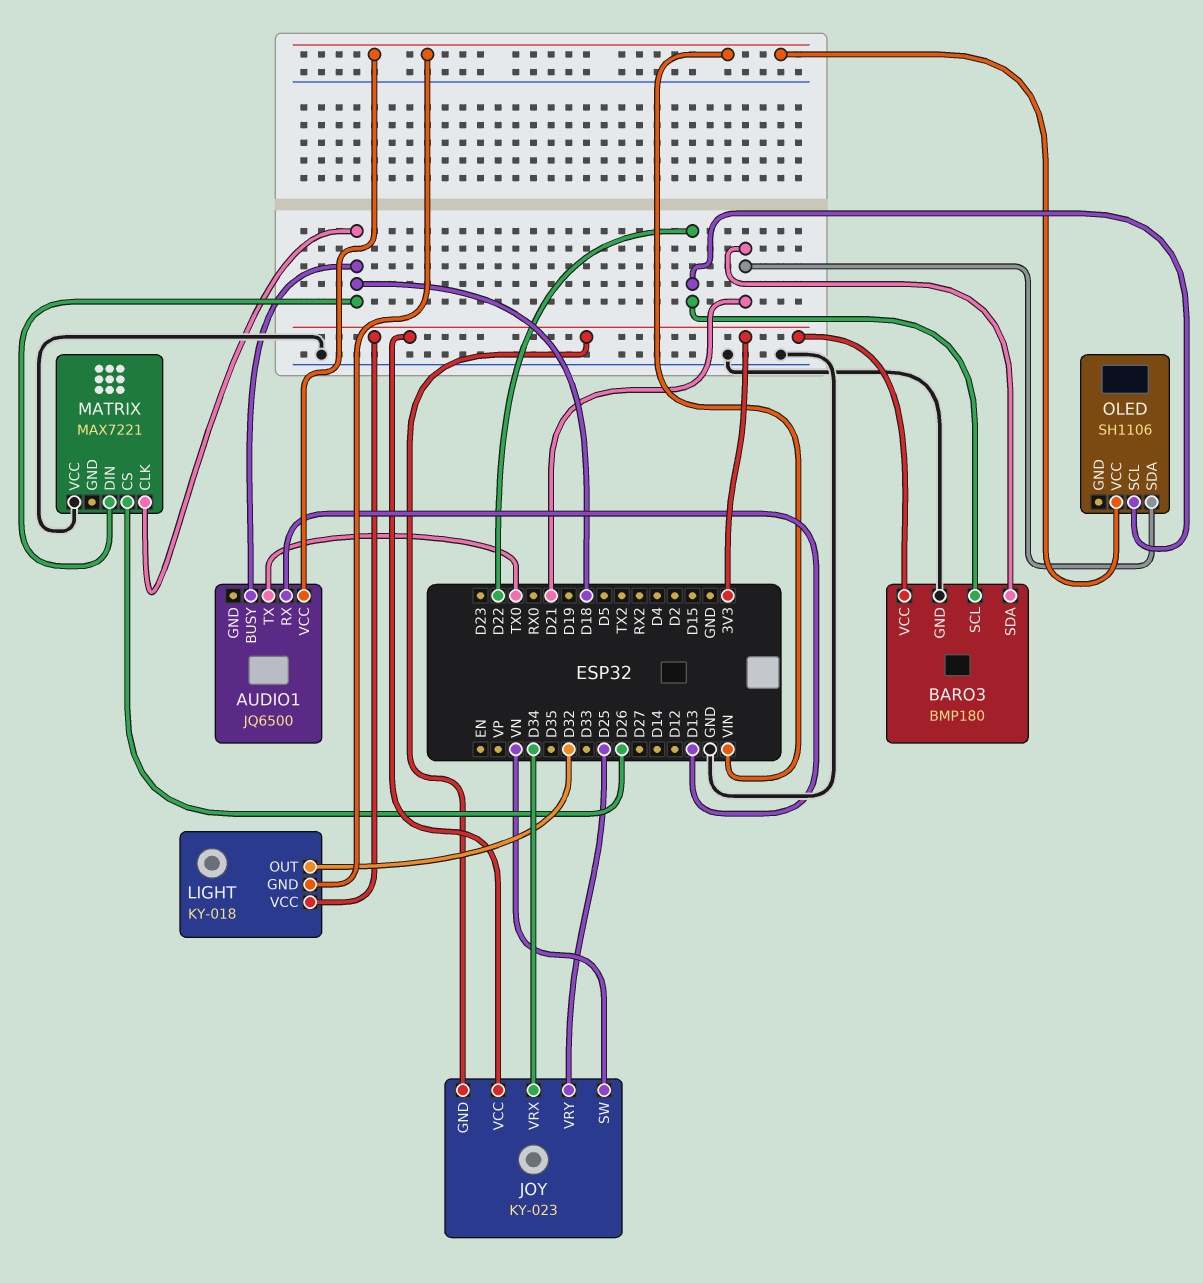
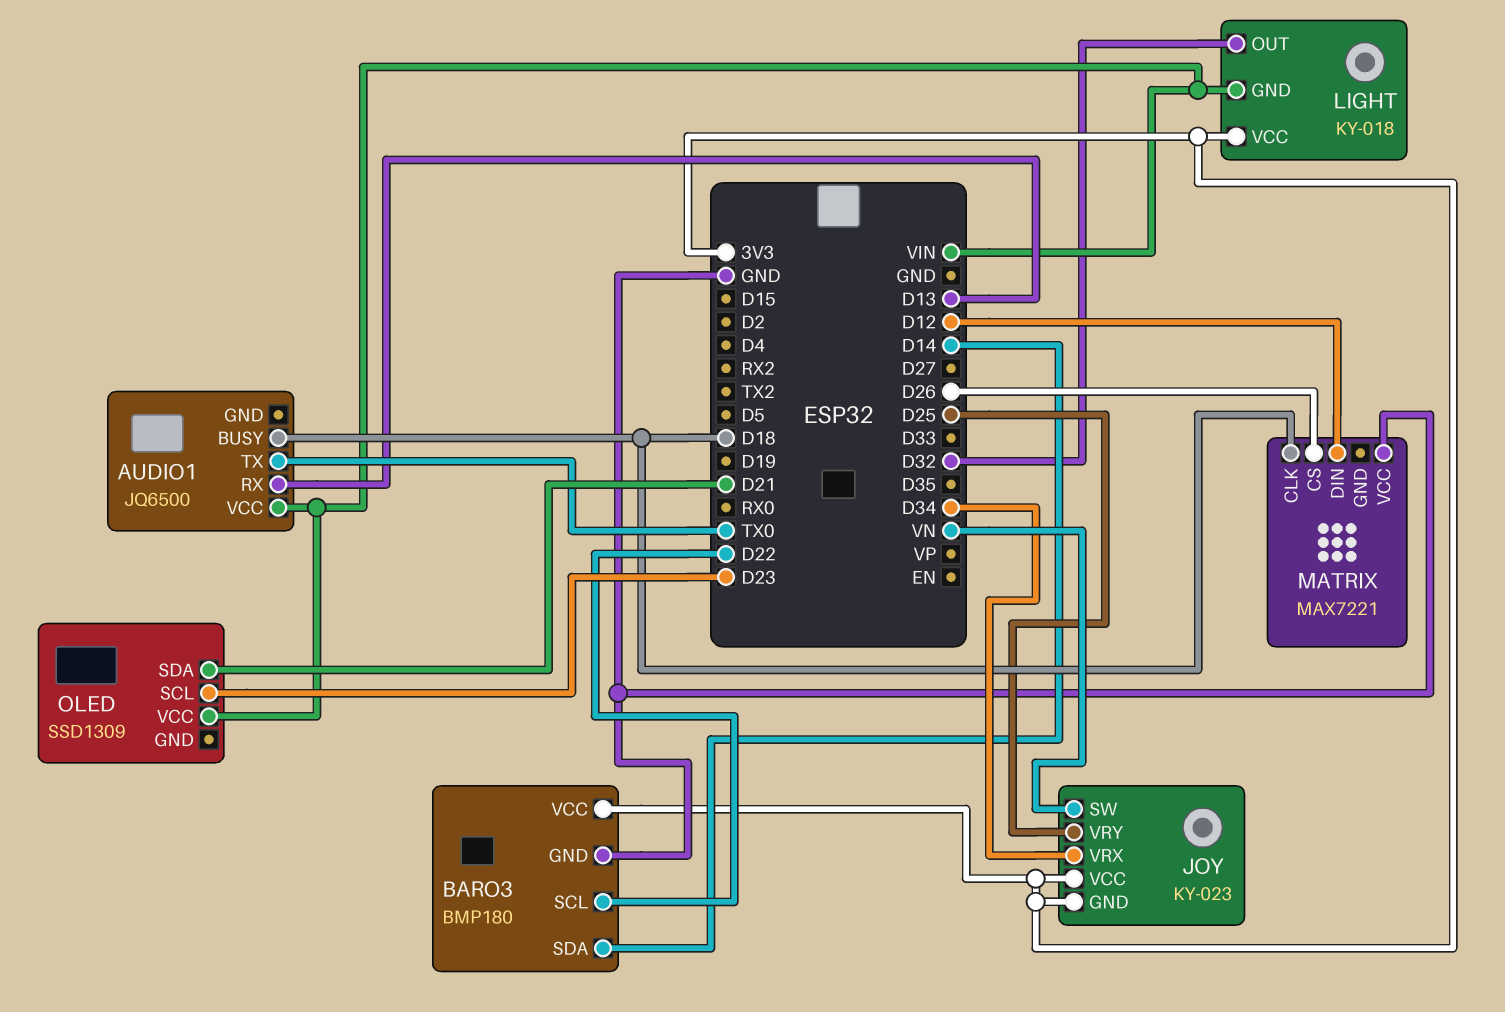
BARO3 pin SDA: D21 -> D14
MATRIX pin DIN: D18 -> D12
OLED: SH1106 -> SSD1309
OLED pin SCL: D22 -> D23

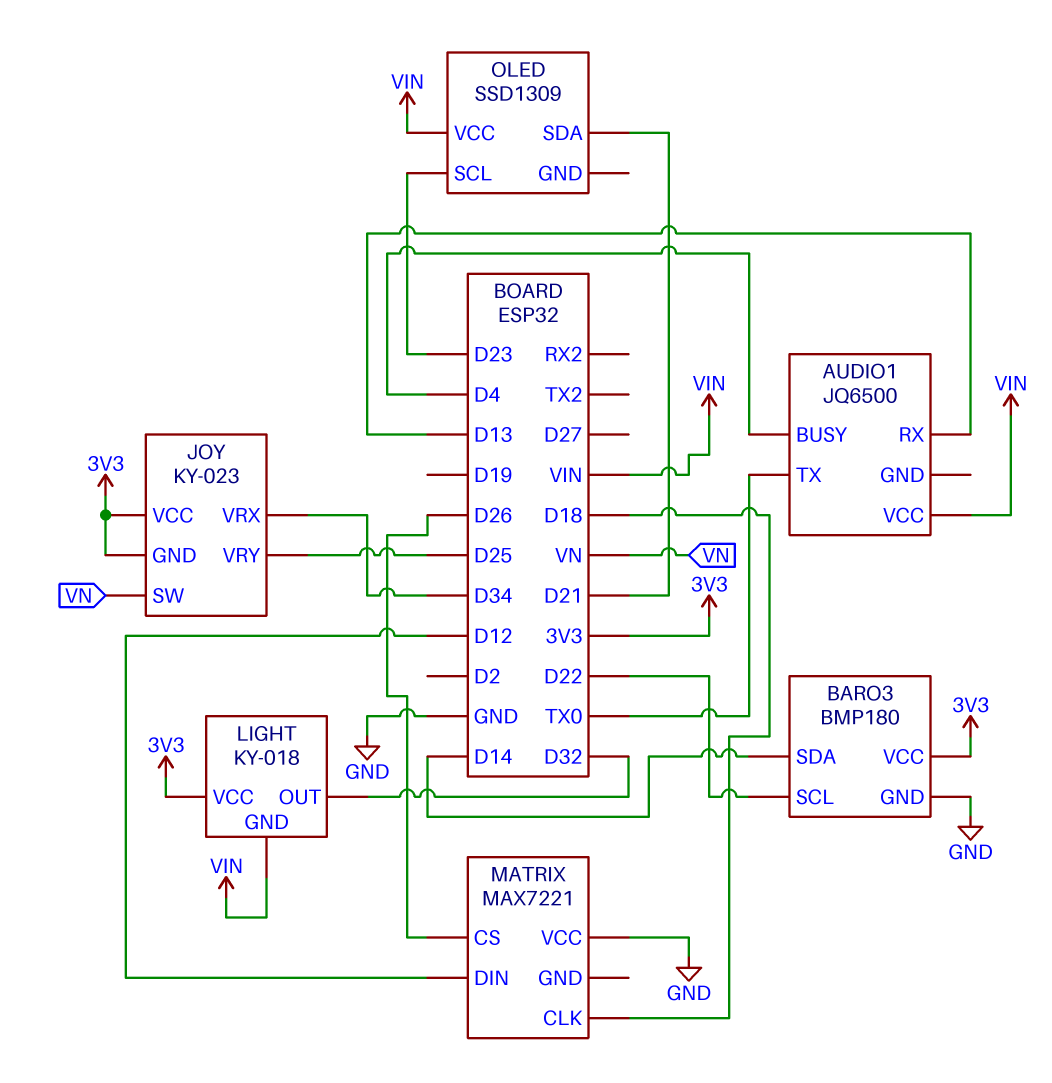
AUDIO1 pin BUSY: D18 -> D4

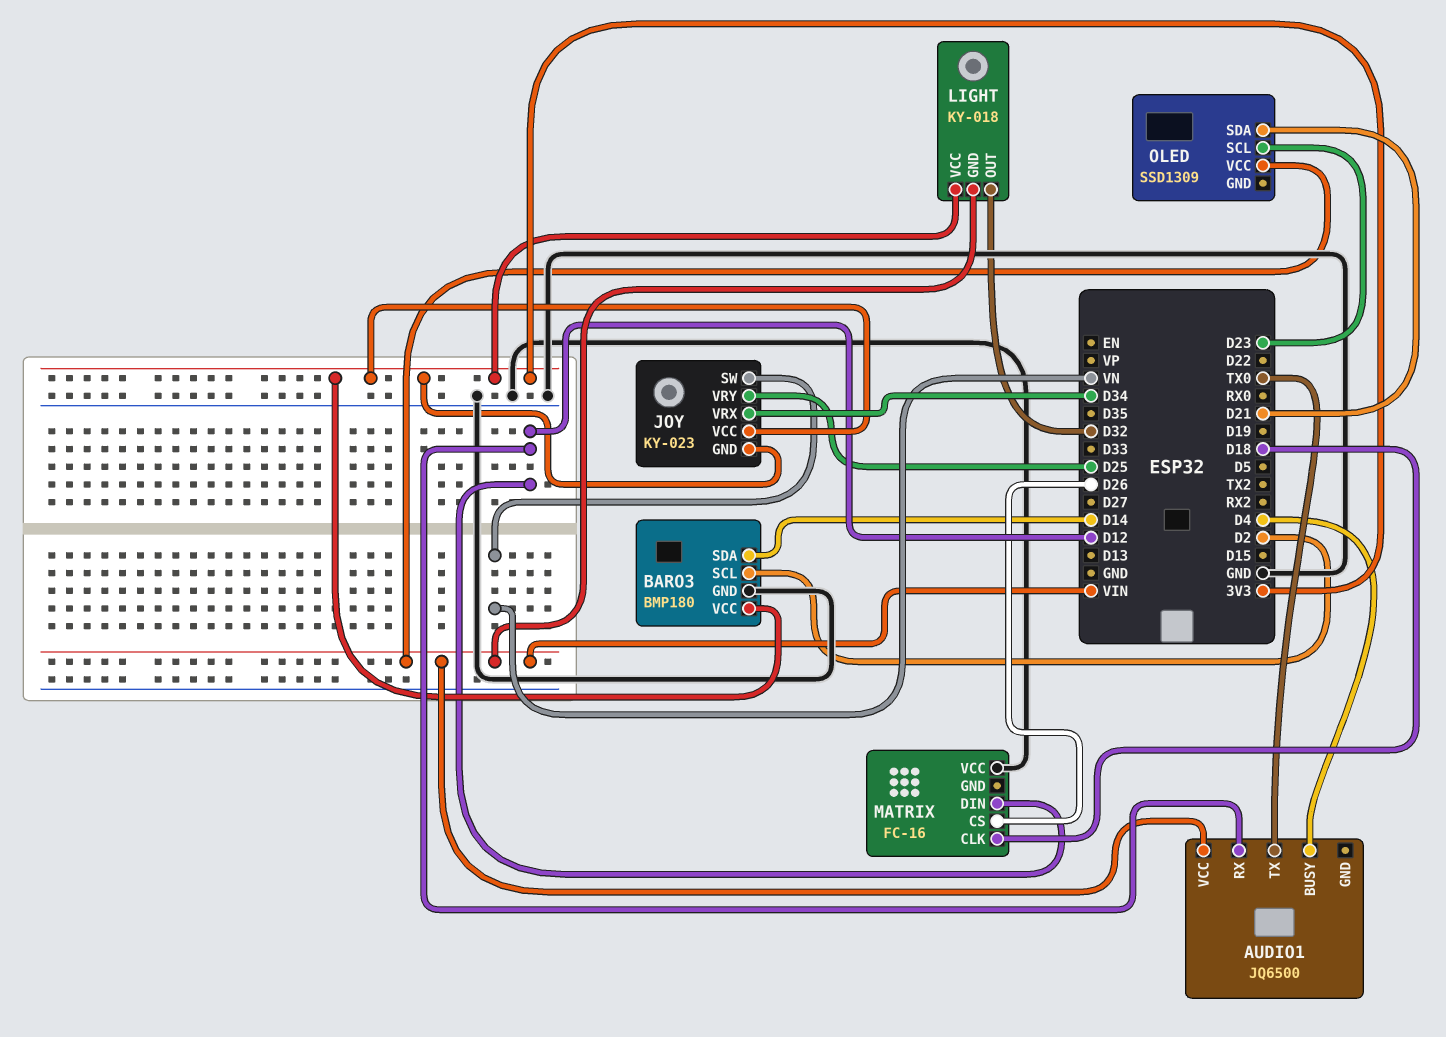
AUDIO1 pin RX: D13 -> D12
BARO3 pin SCL: D22 -> D2
MATRIX: MAX7221 -> FC-16

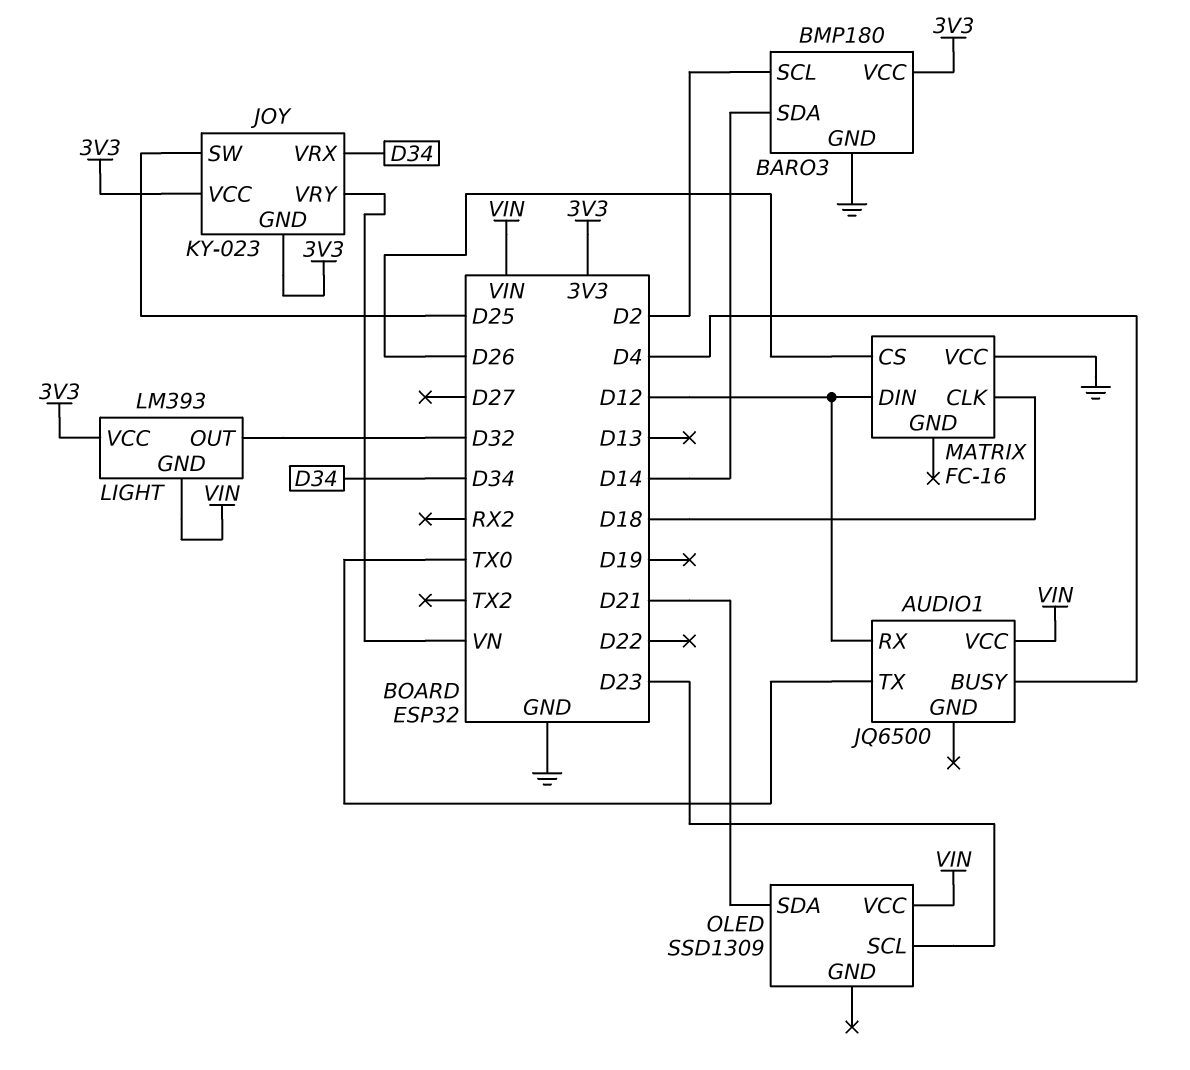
JOY pin SW: VN -> D25
JOY pin VRY: D25 -> VN
LIGHT: KY-018 -> LM393

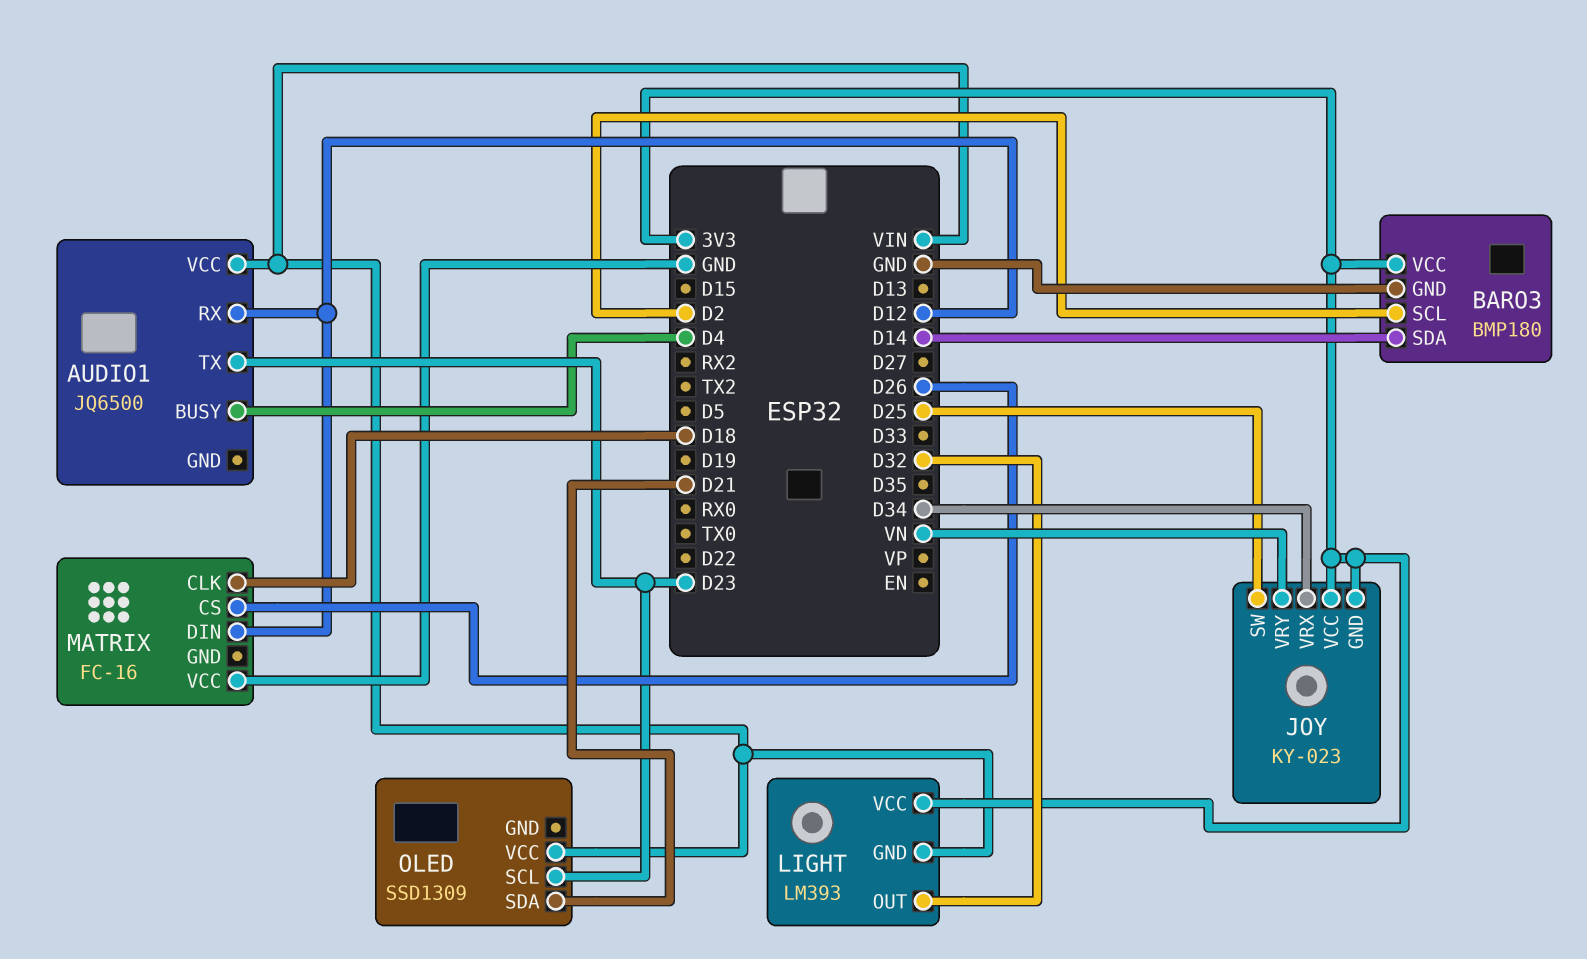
AUDIO1 pin TX: TX0 -> D23

